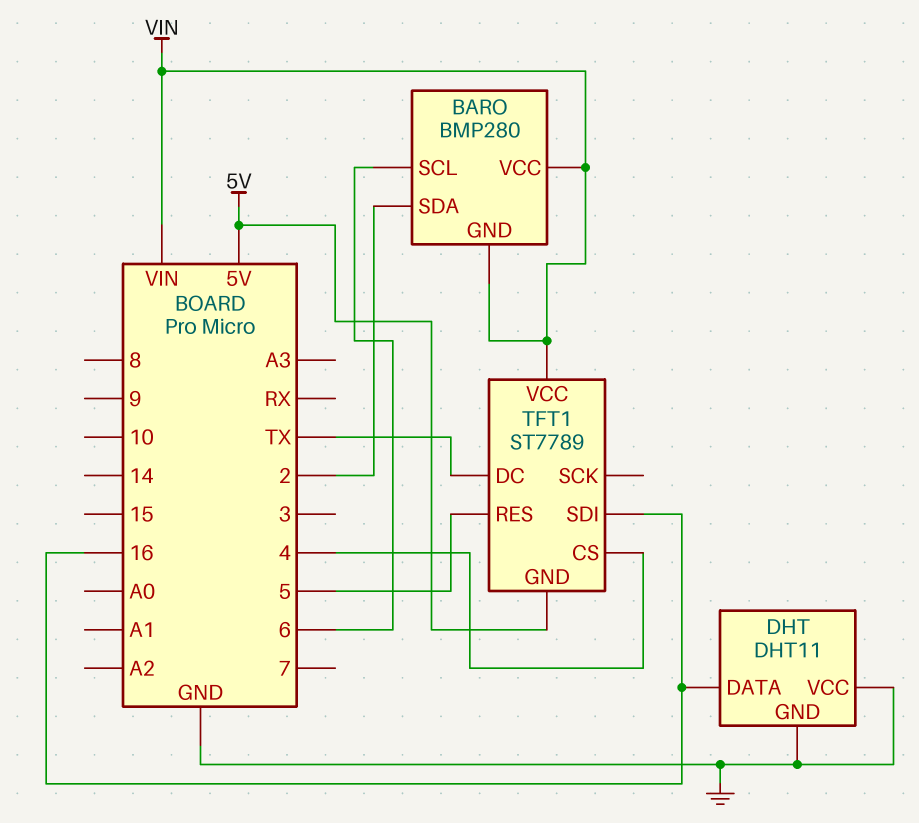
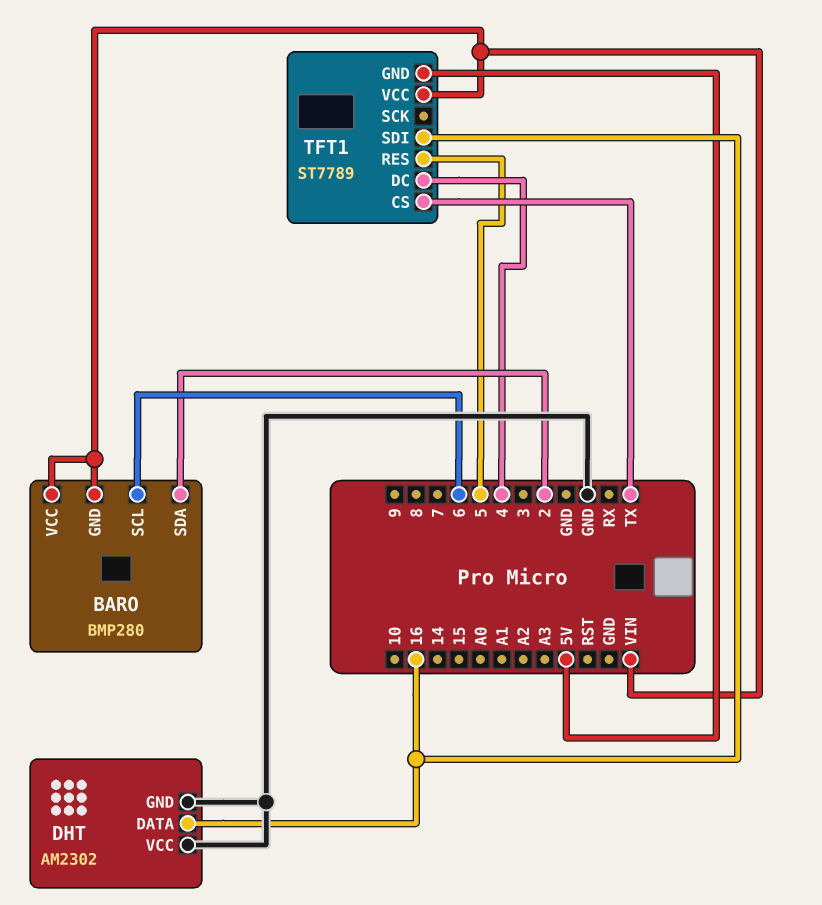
DHT: DHT11 -> AM2302
TFT1 pin CS: 4 -> TX
TFT1 pin DC: TX -> 4

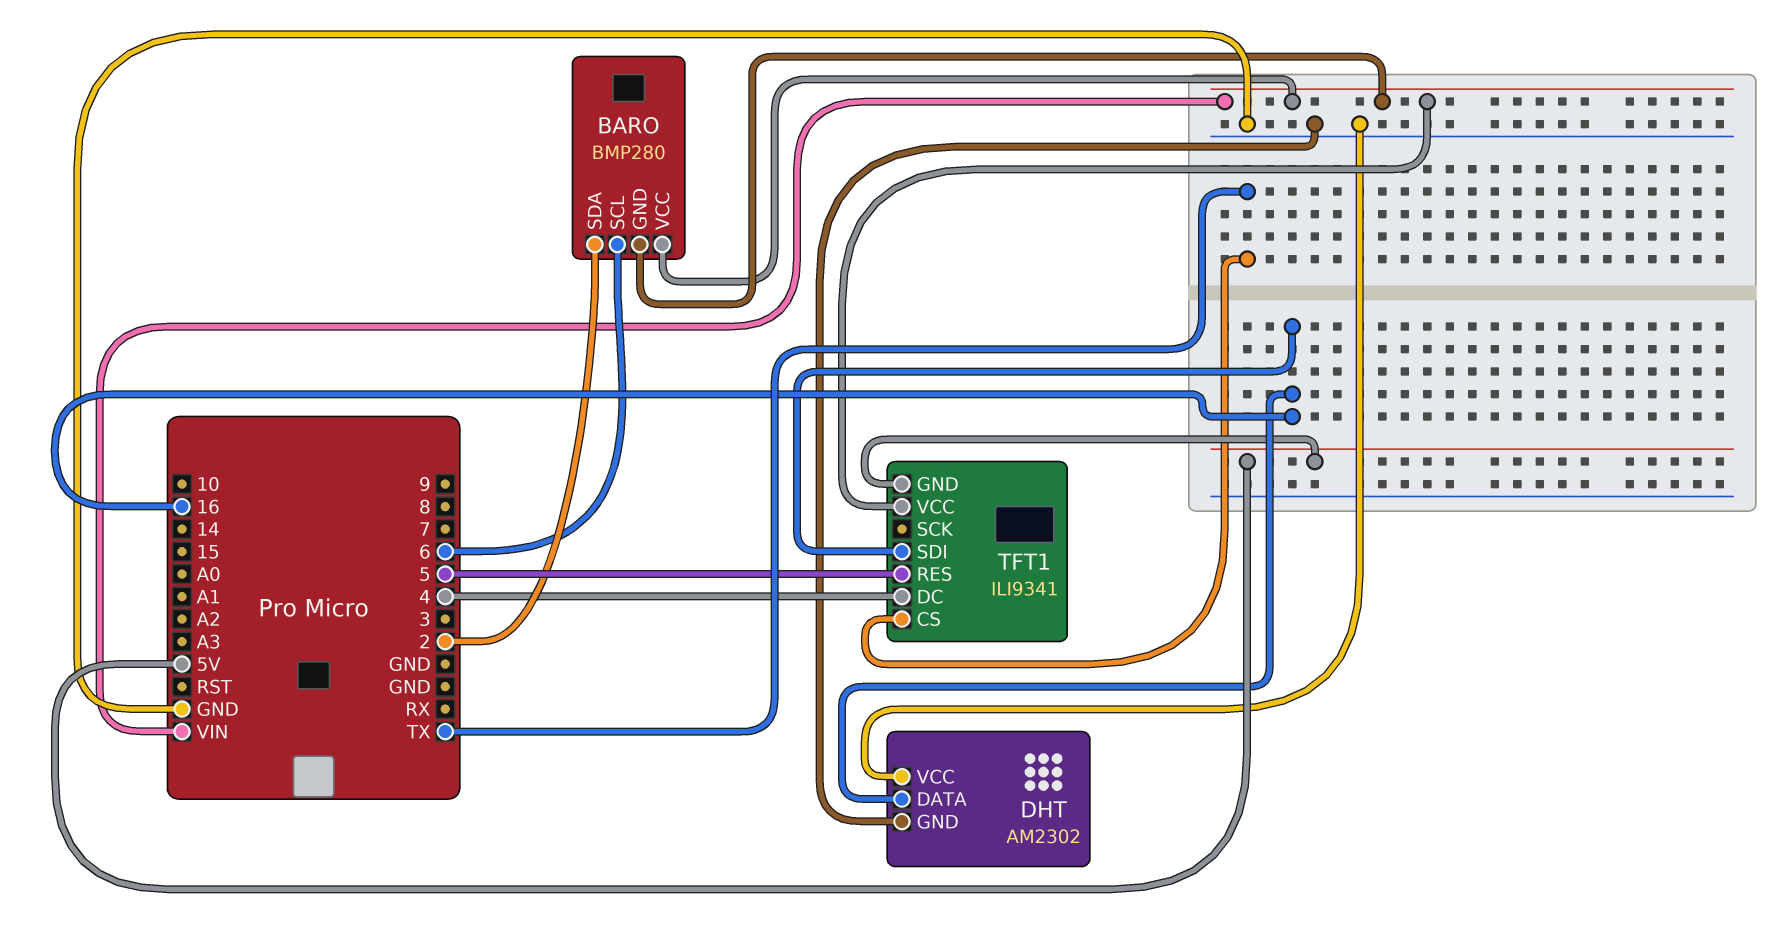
TFT1: ST7789 -> ILI9341

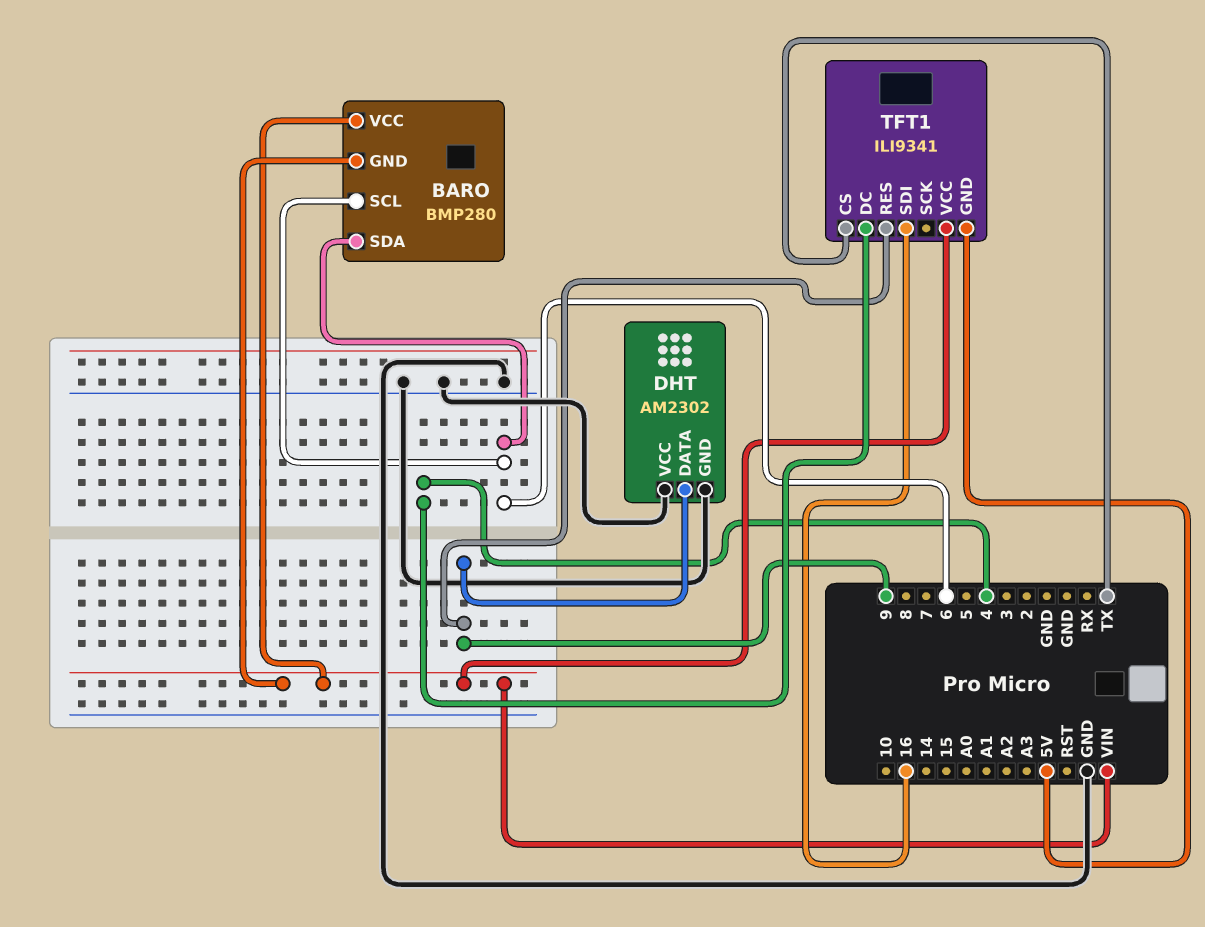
BARO pin SDA: 2 -> 6
DHT pin DATA: 16 -> 9
TFT1 pin RES: 5 -> 9

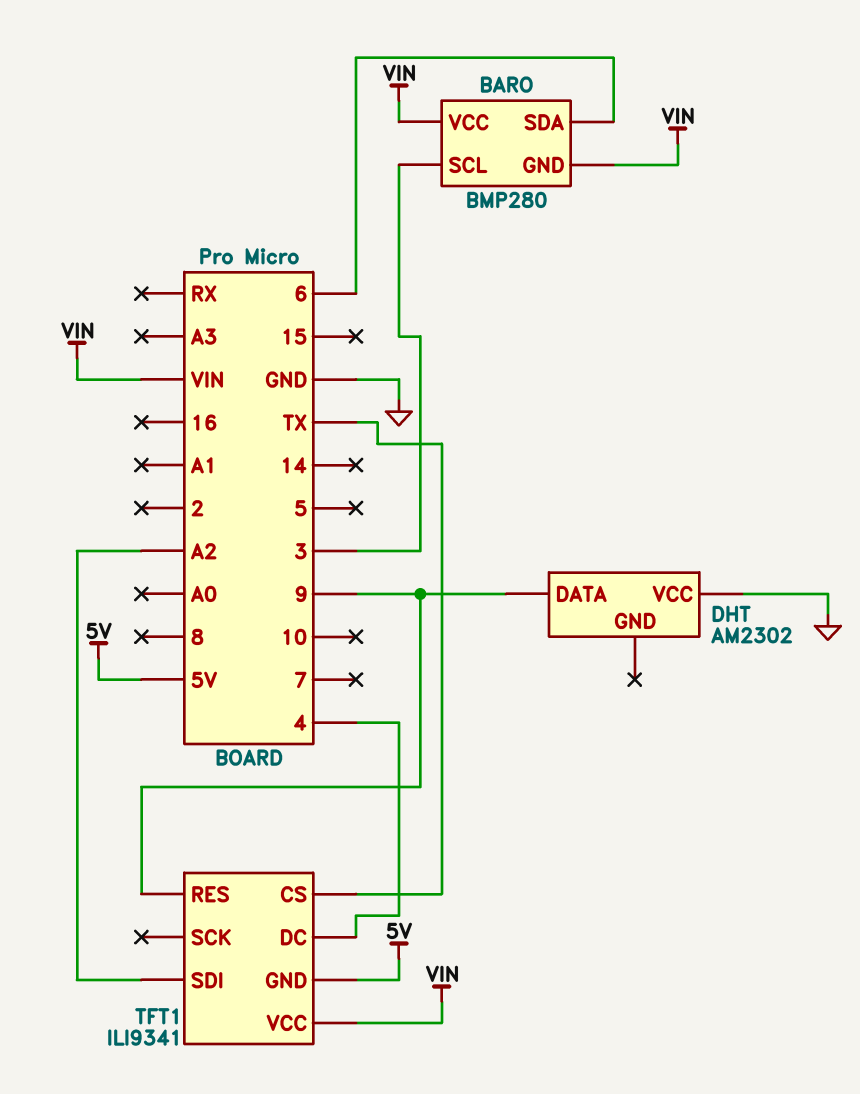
BARO pin SCL: 6 -> 3
DHT pin GND: GND -> none
TFT1 pin SDI: 16 -> A2

